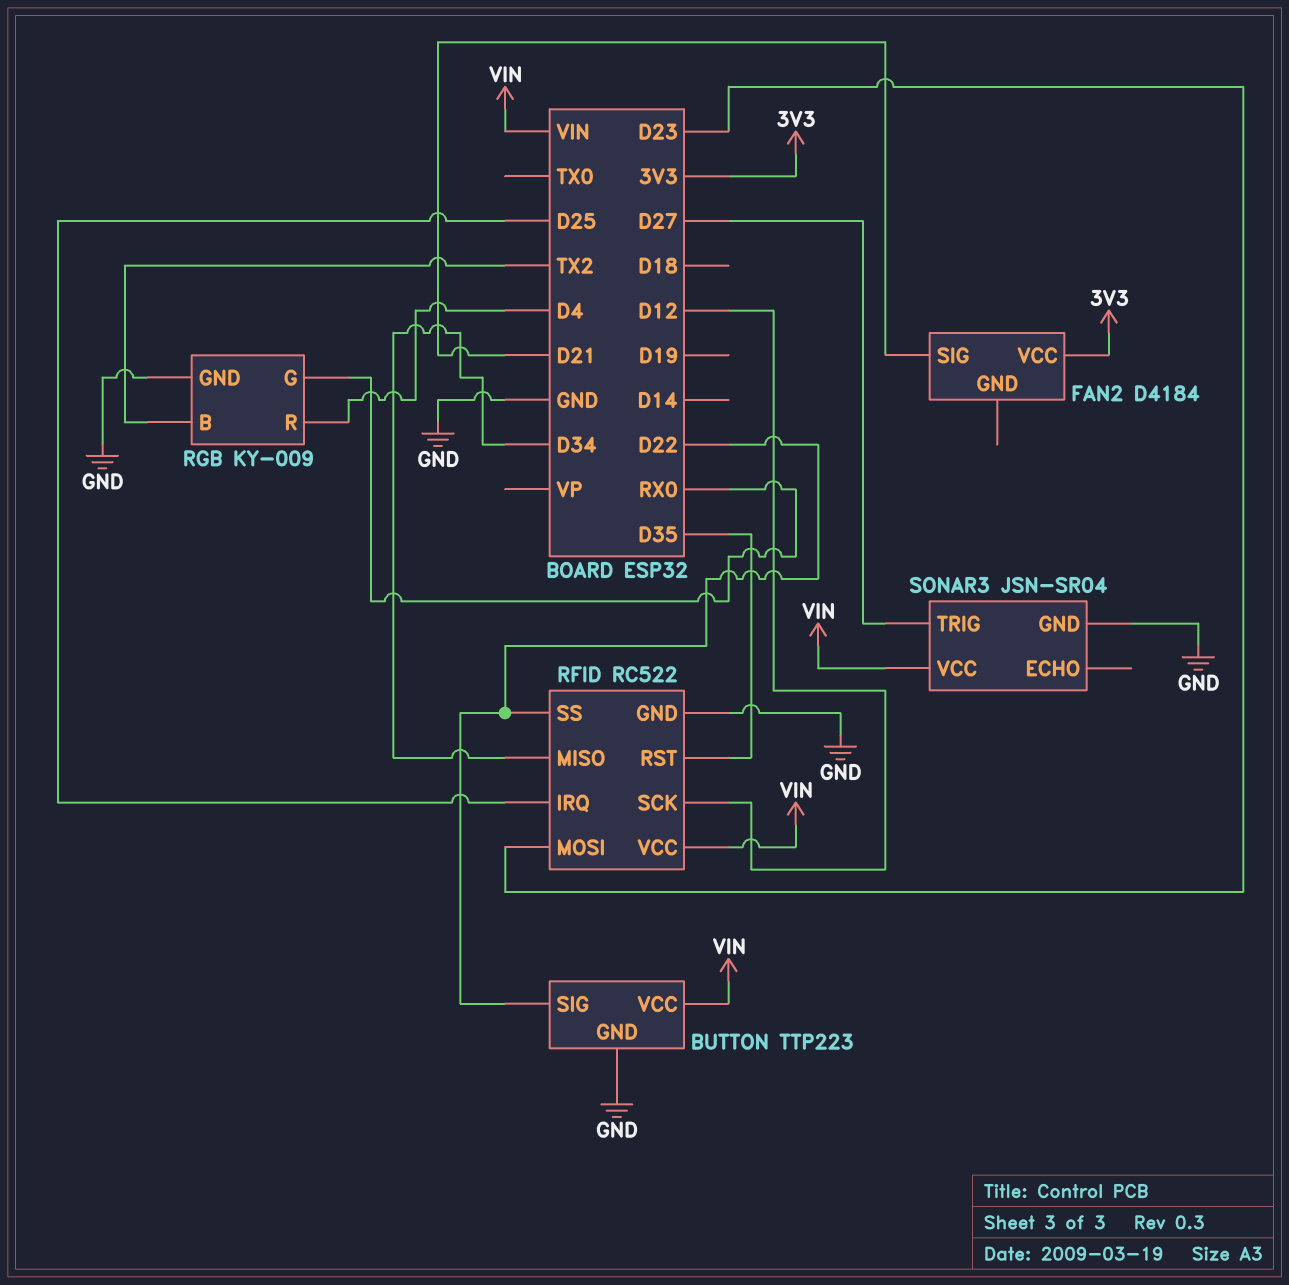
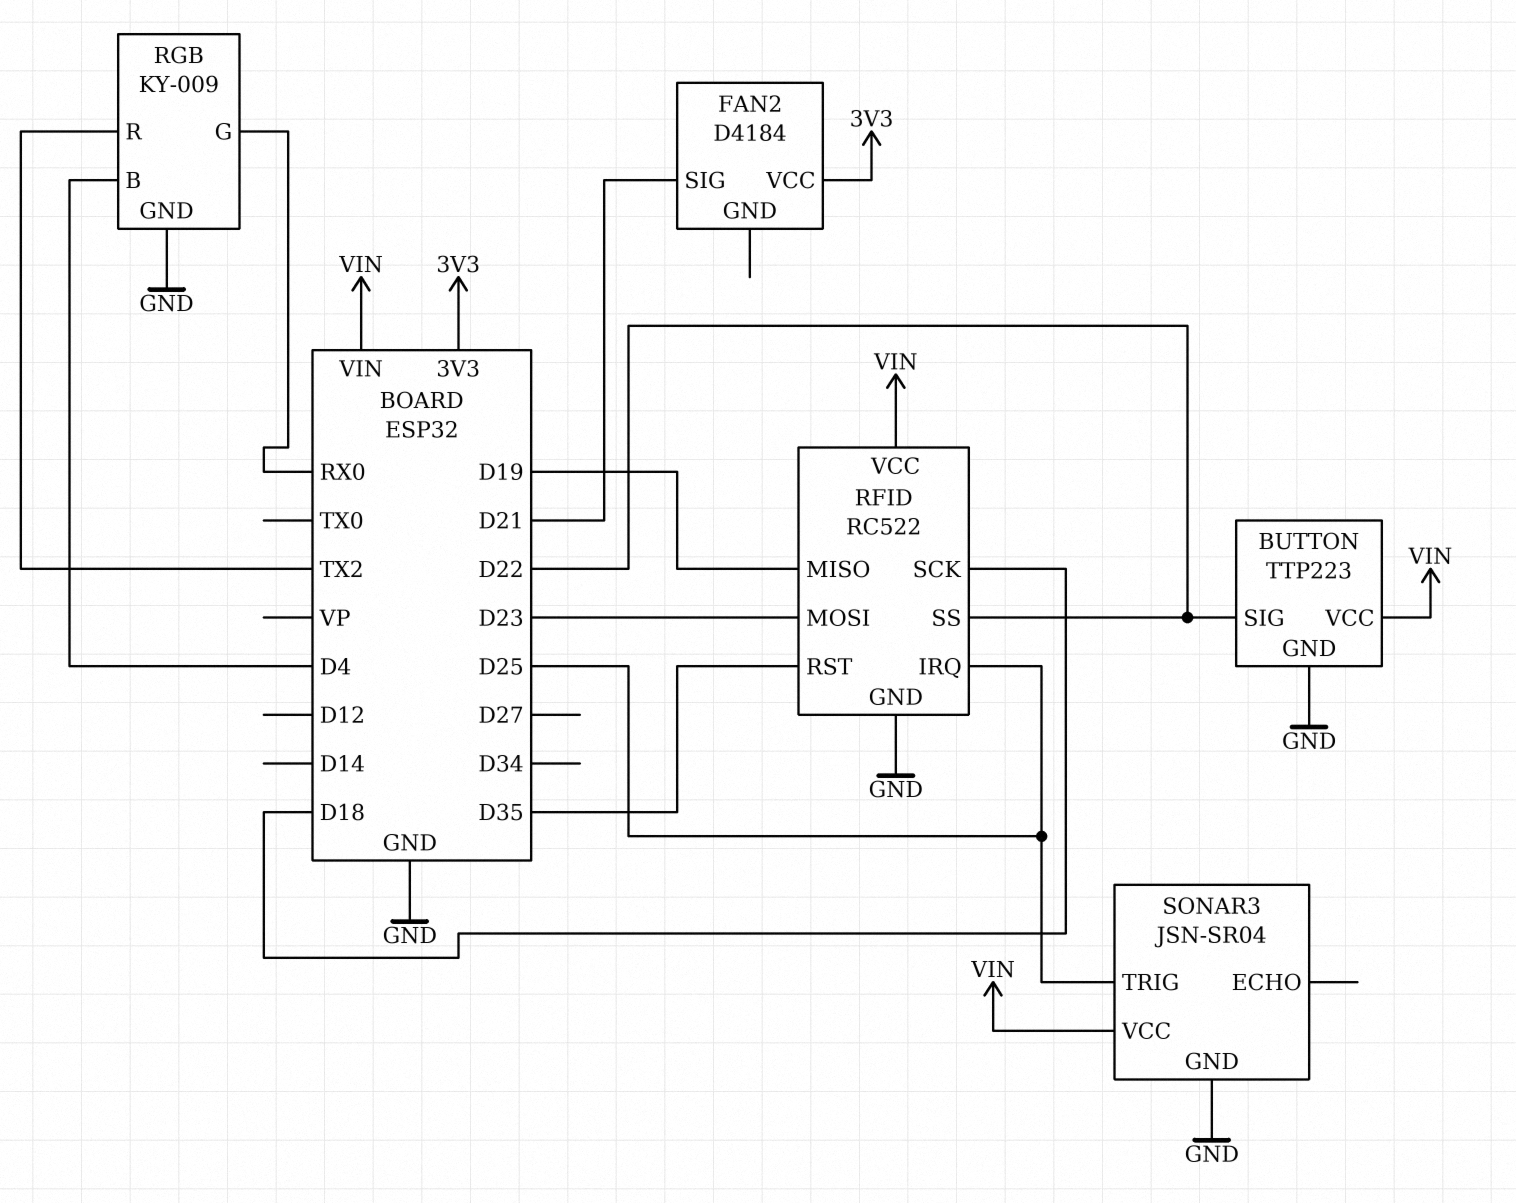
RFID pin MISO: D34 -> D19
RFID pin SCK: D12 -> D18
RGB pin B: TX2 -> D4
RGB pin R: D4 -> TX2
SONAR3 pin TRIG: D27 -> D25

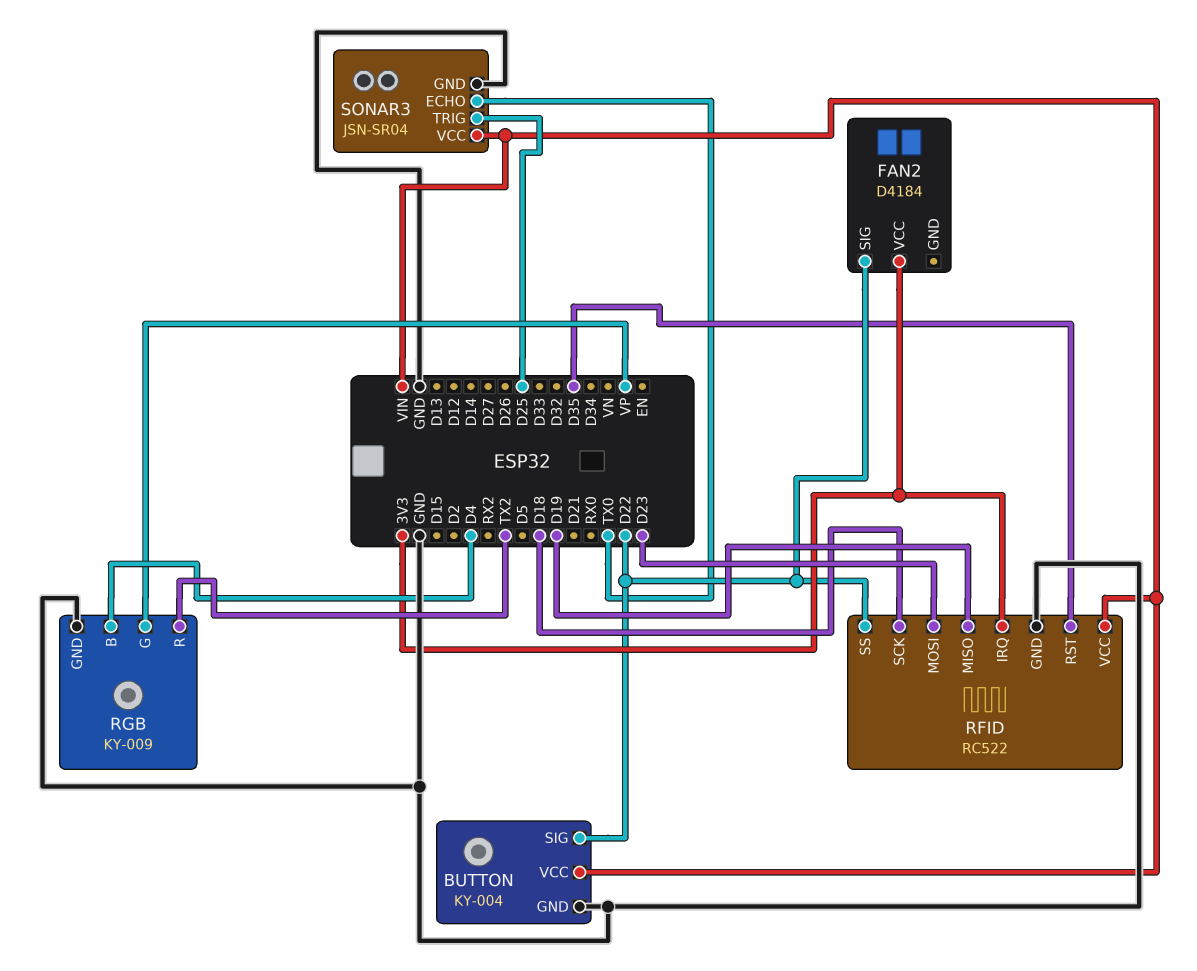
BUTTON: TTP223 -> KY-004
FAN2 pin SIG: D21 -> D22
RFID pin IRQ: D25 -> 3V3
RGB pin G: RX0 -> VP
SONAR3 pin ECHO: none -> TX0

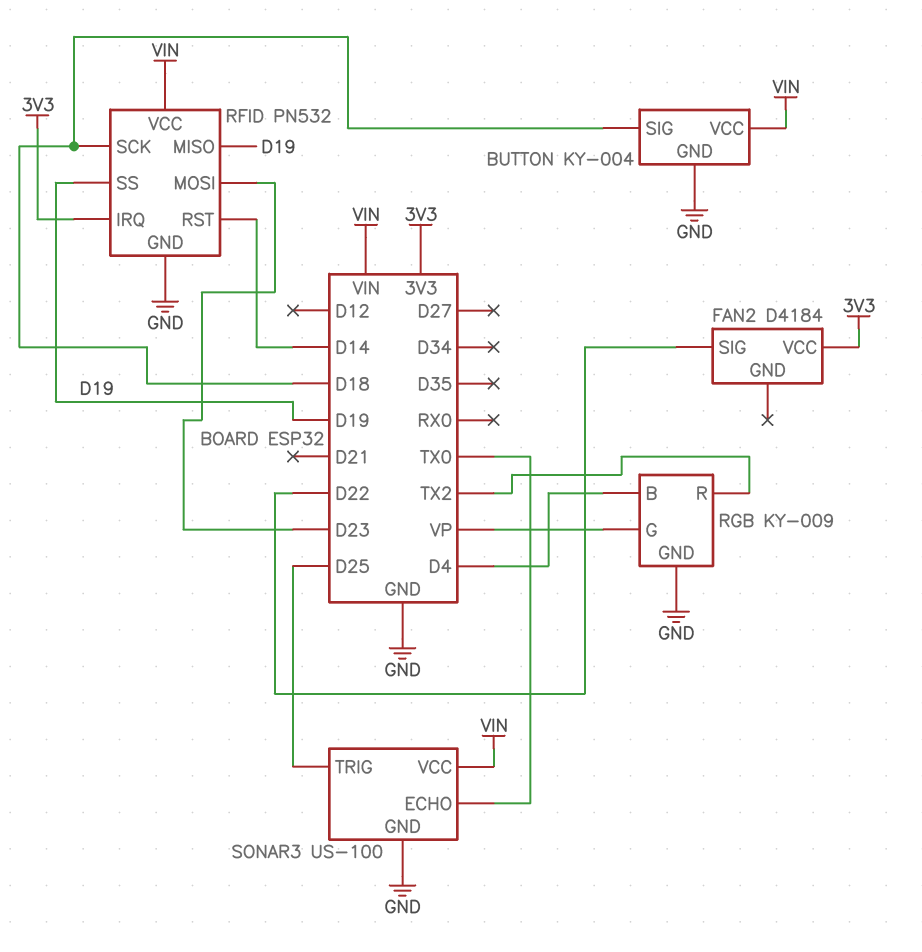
BUTTON pin SIG: D22 -> D18
RFID: RC522 -> PN532
RFID pin RST: D35 -> D14
RFID pin SS: D22 -> D19
SONAR3: JSN-SR04 -> US-100

